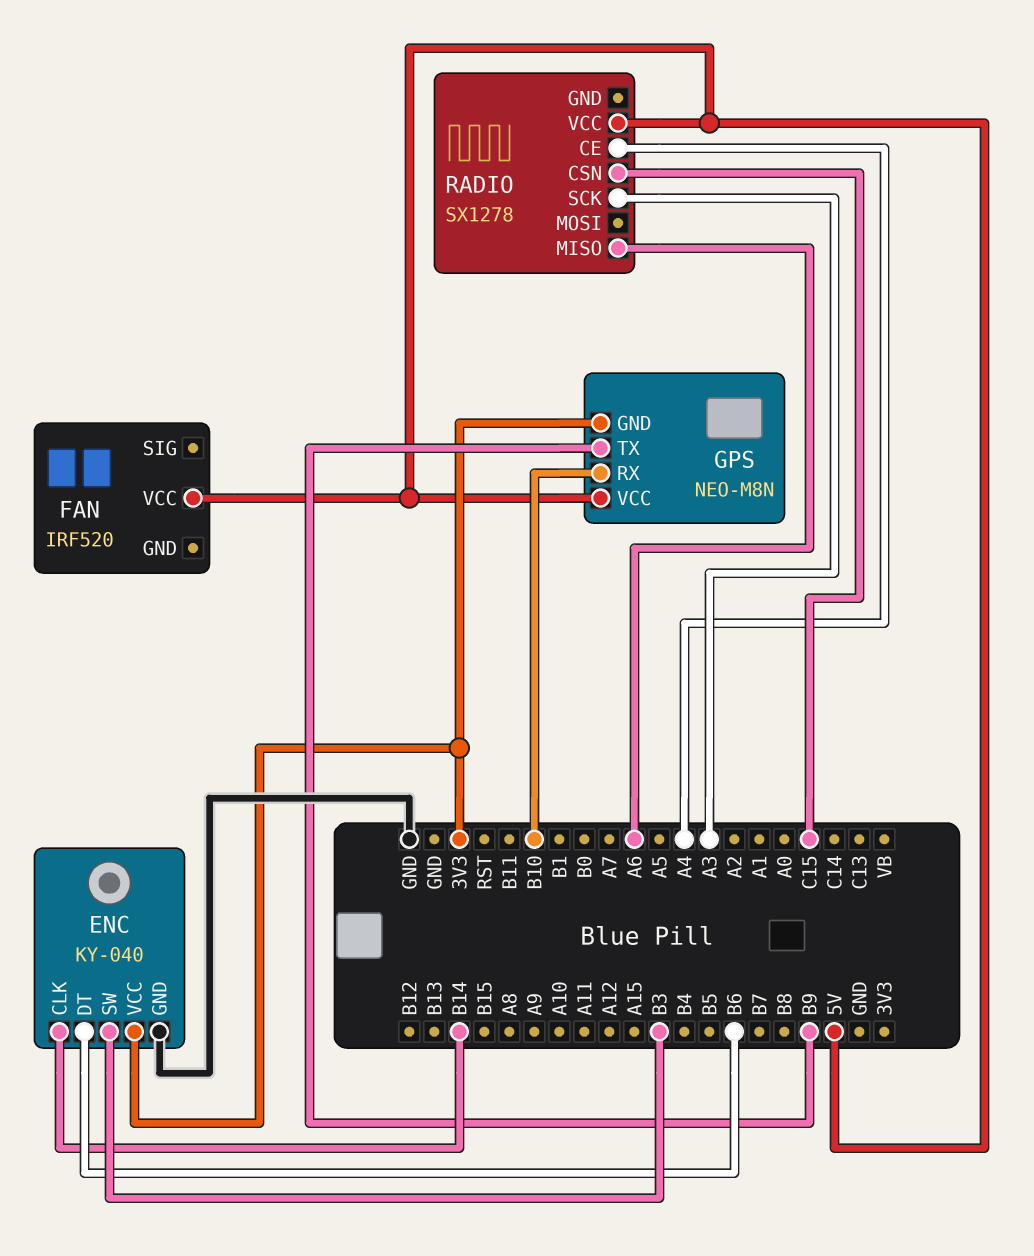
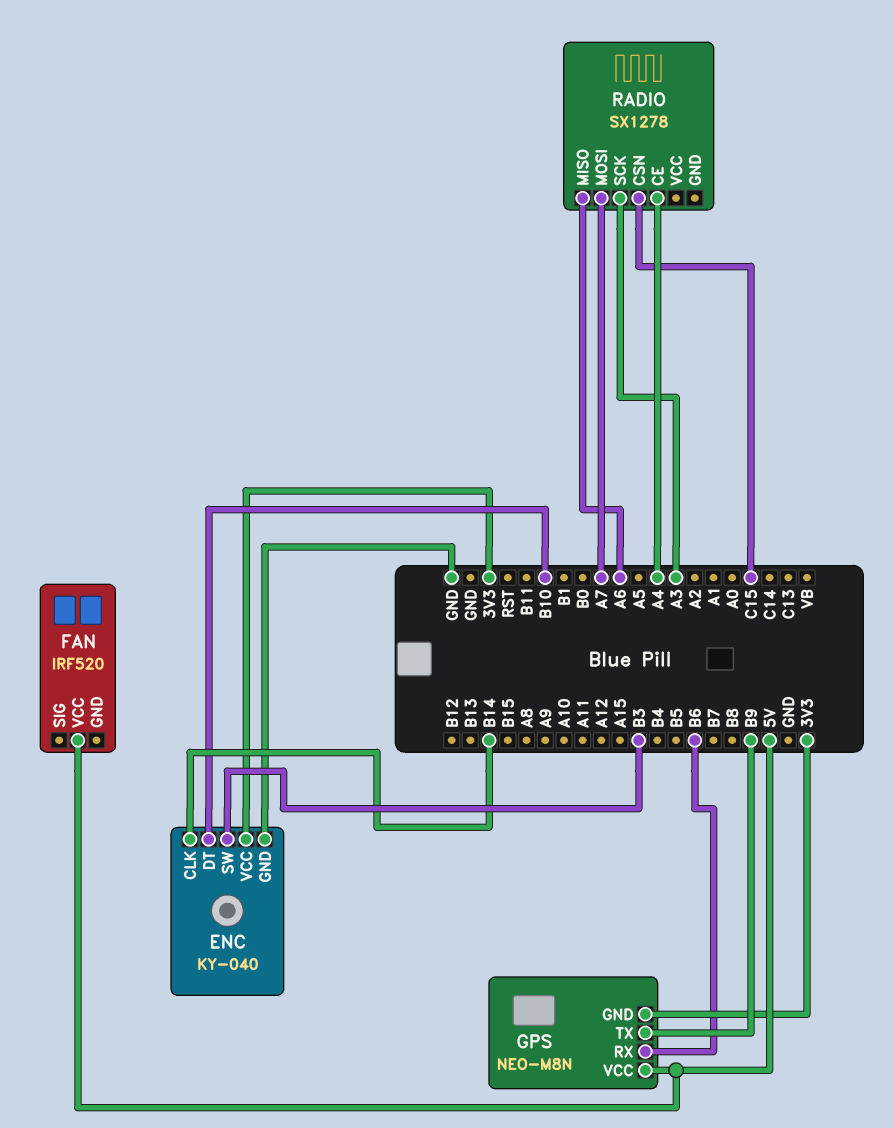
ENC pin DT: B6 -> B10
GPS pin RX: B10 -> B6
RADIO pin MOSI: none -> A7
RADIO pin VCC: 5V -> none

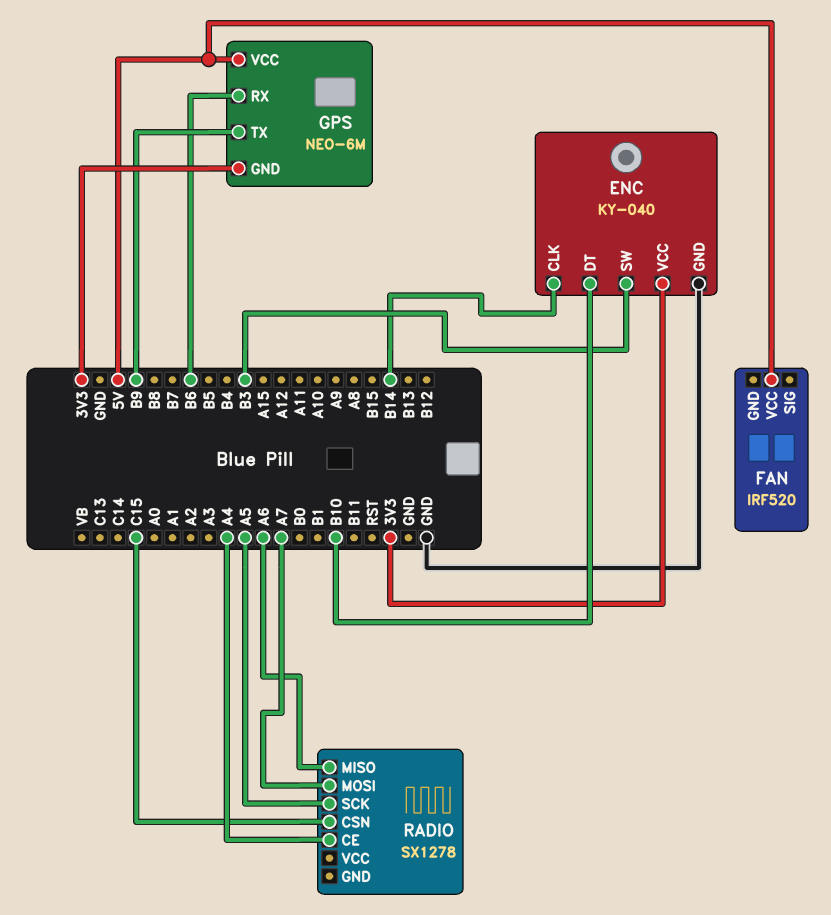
GPS: NEO-M8N -> NEO-6M
RADIO pin SCK: A3 -> A5

